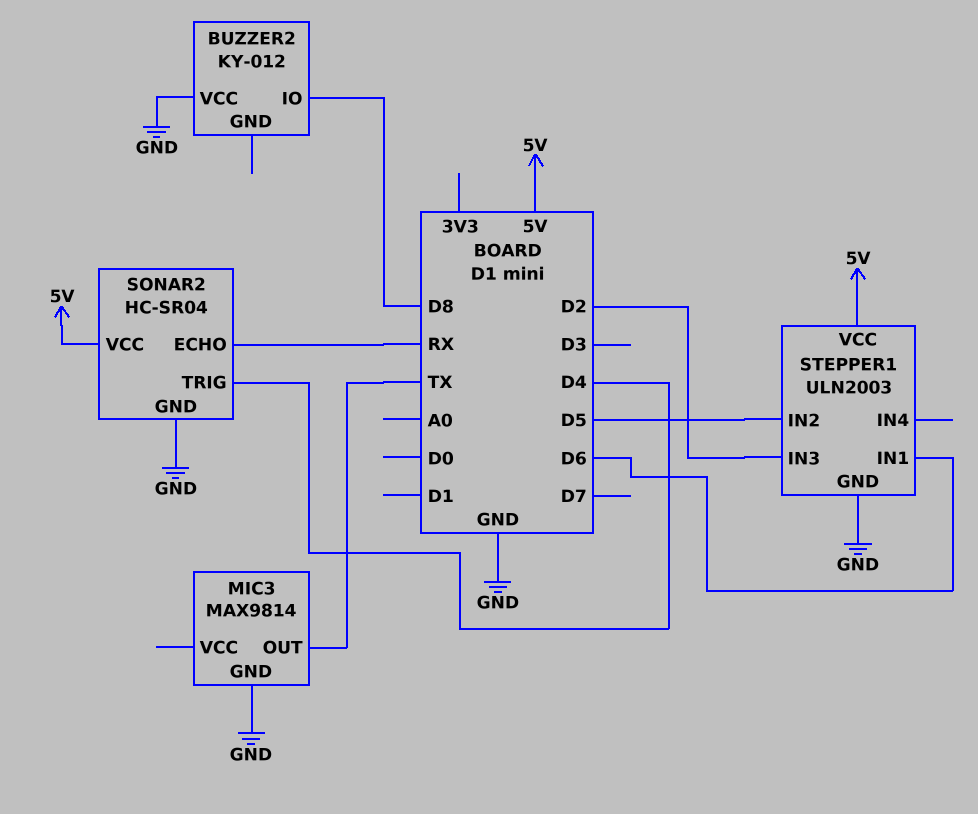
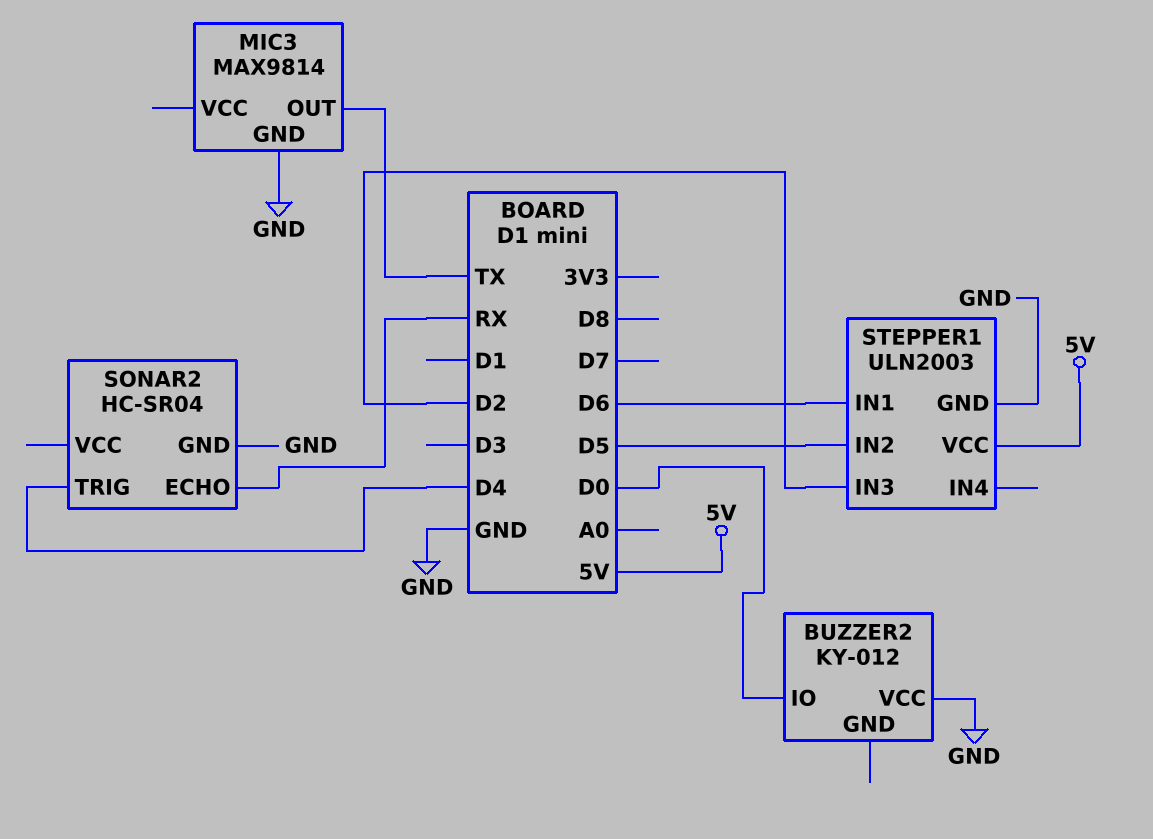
BUZZER2 pin IO: D8 -> D0
SONAR2 pin VCC: 5V -> none

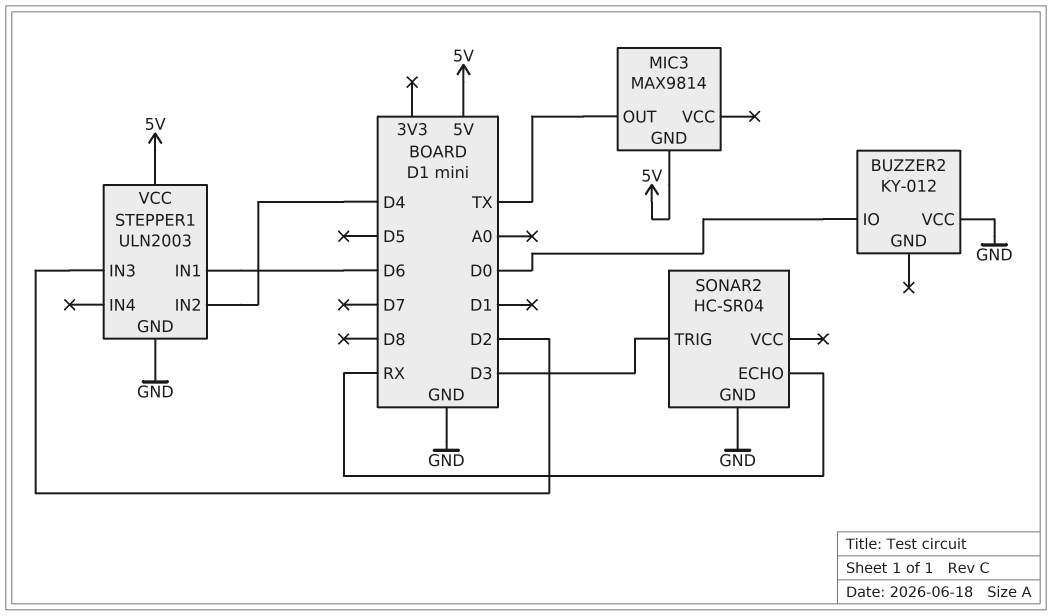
MIC3 pin GND: GND -> 5V
SONAR2 pin TRIG: D4 -> D3
STEPPER1 pin IN2: D5 -> D4

